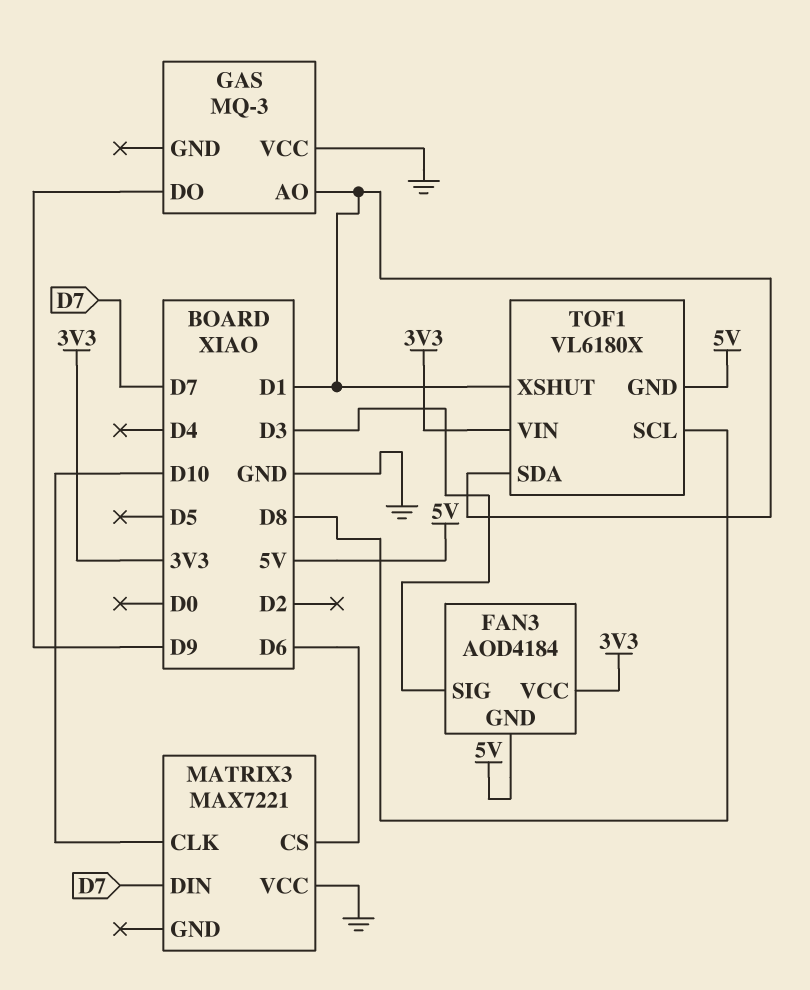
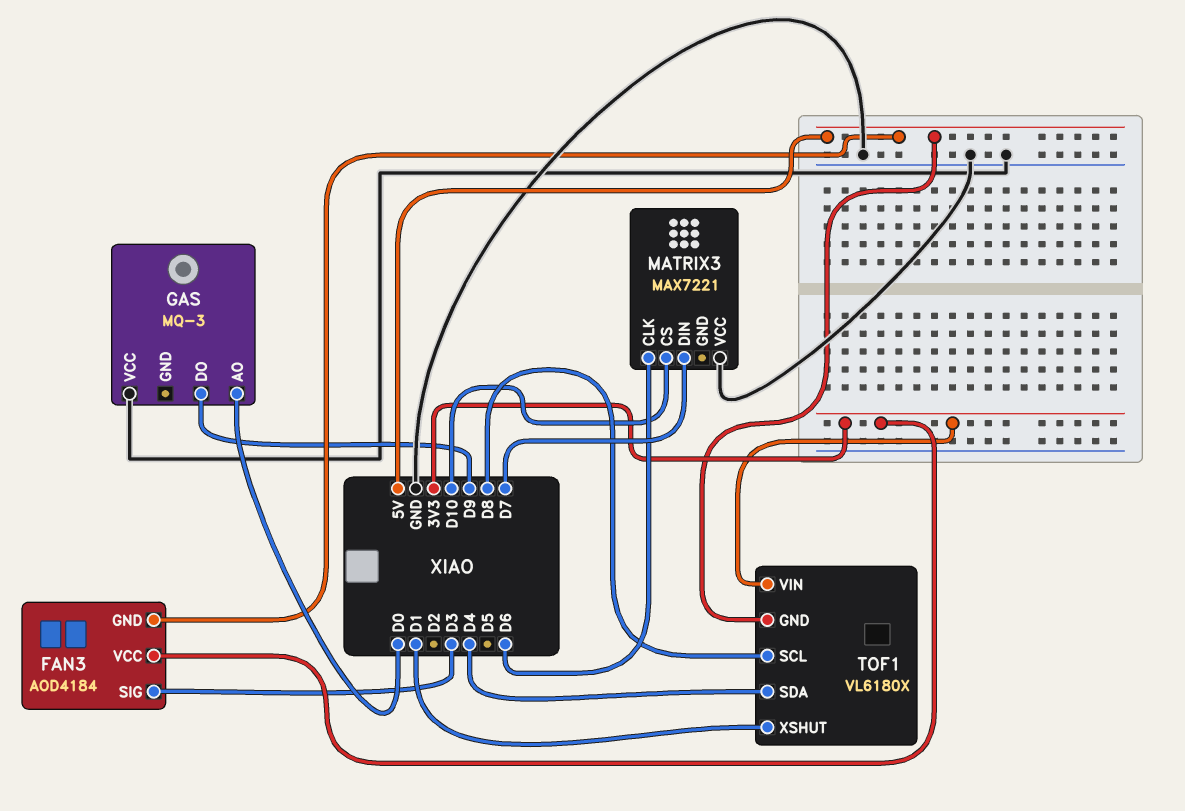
GAS pin AO: D1 -> D0
MATRIX3 pin CLK: D10 -> D6
MATRIX3 pin CS: D6 -> D10
TOF1 pin SDA: D1 -> D4

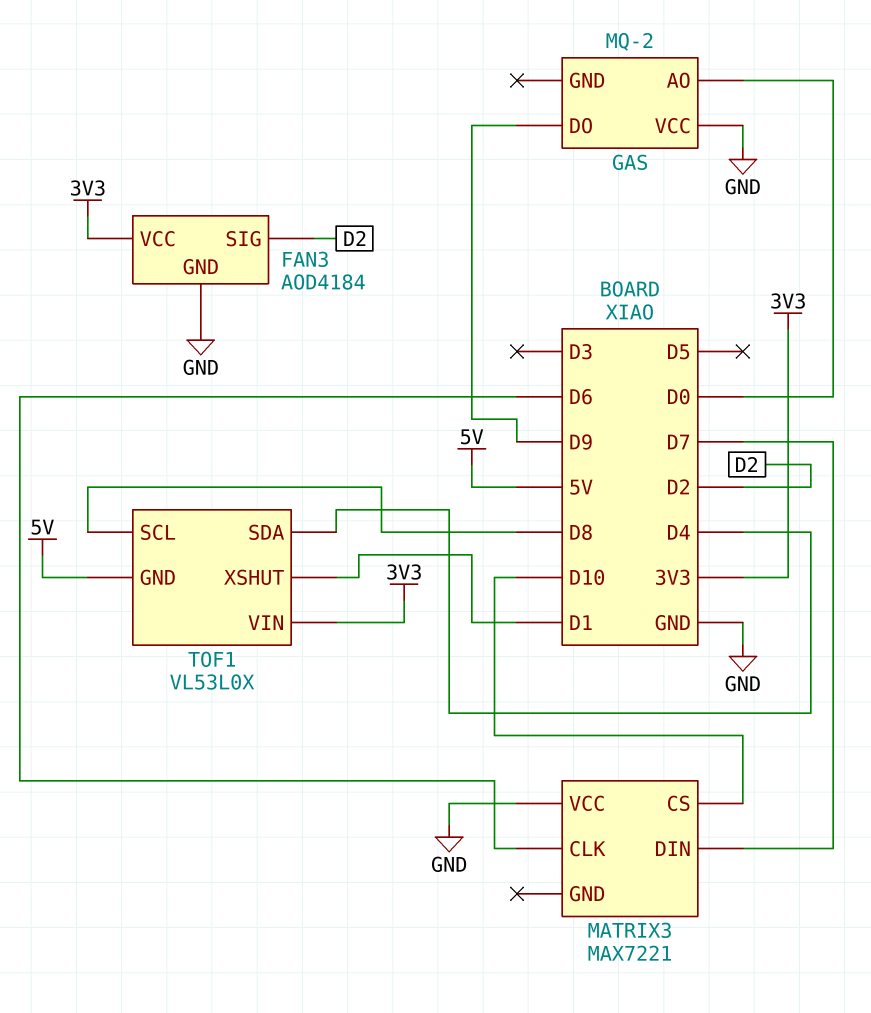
FAN3 pin GND: 5V -> GND
FAN3 pin SIG: D3 -> D2
GAS: MQ-3 -> MQ-2
TOF1: VL6180X -> VL53L0X

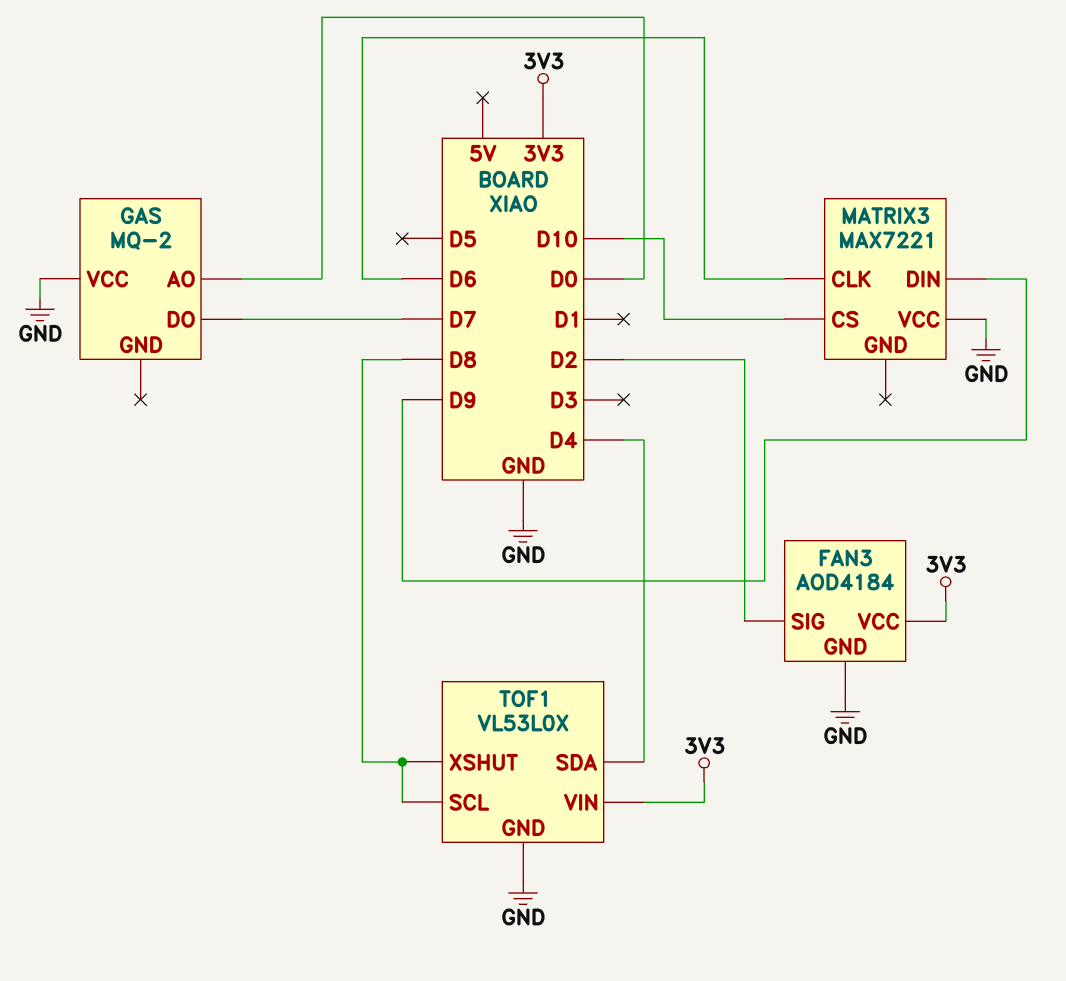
GAS pin DO: D9 -> D7
MATRIX3 pin DIN: D7 -> D9
TOF1 pin GND: 5V -> GND
TOF1 pin XSHUT: D1 -> D8

